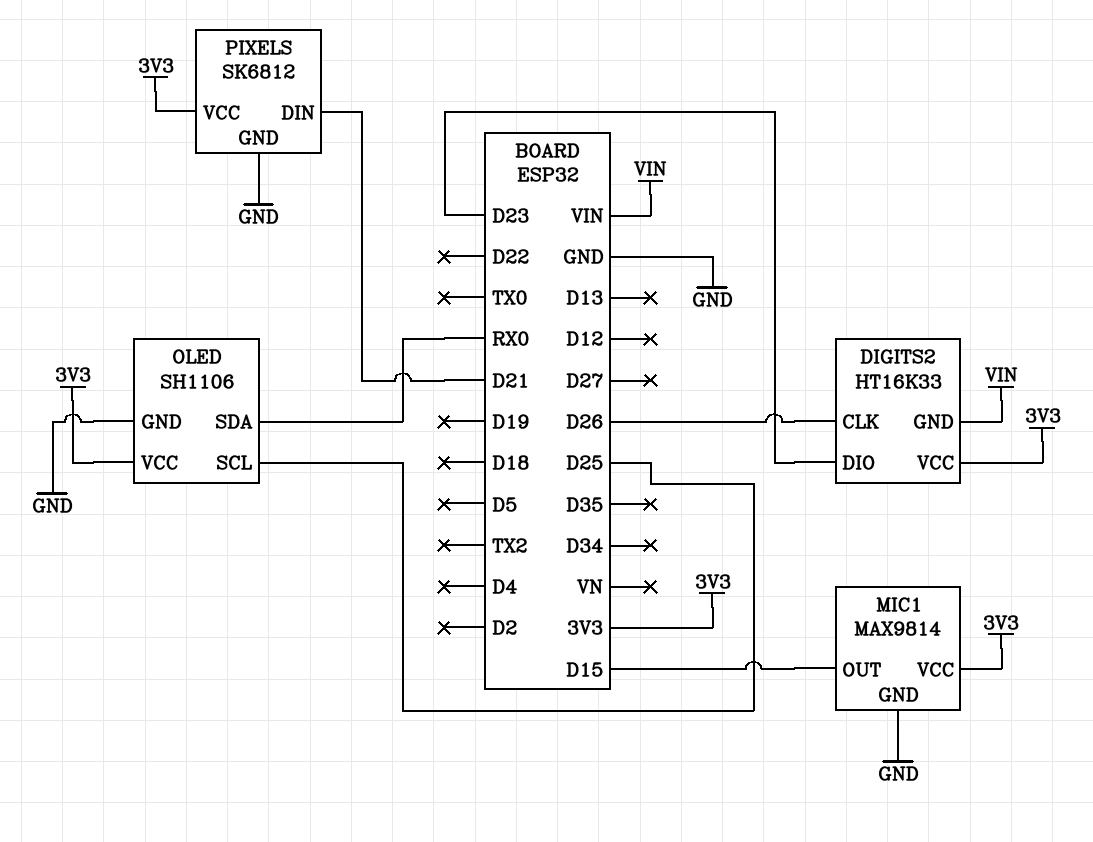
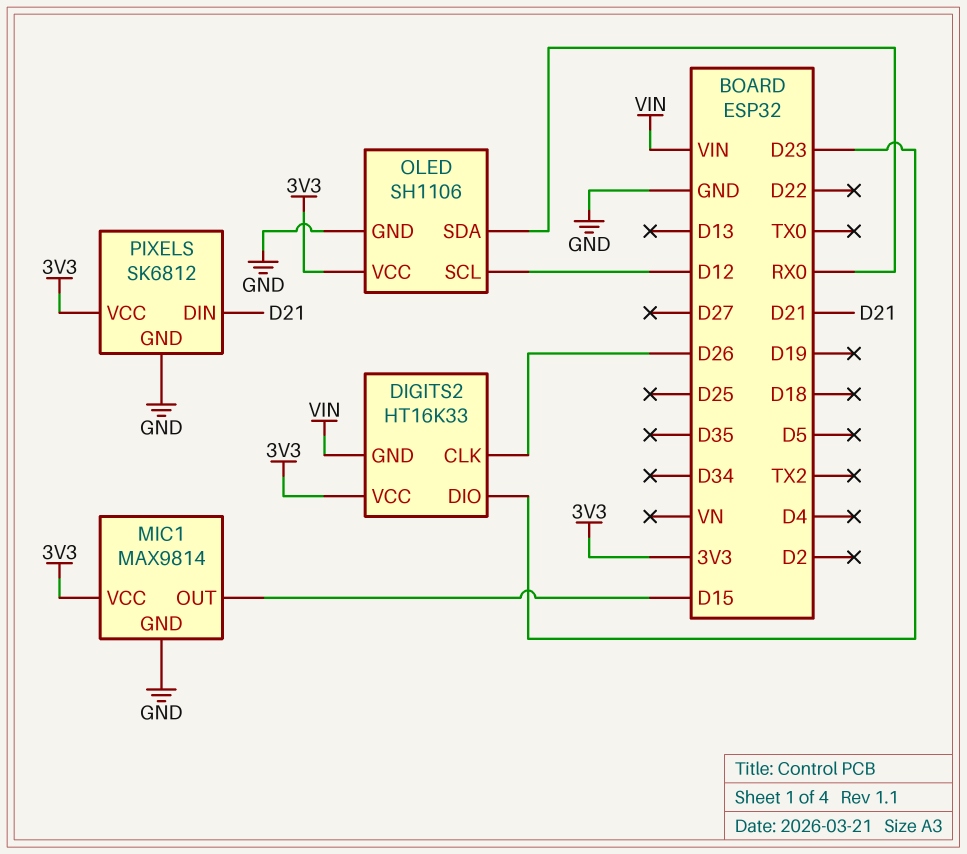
OLED pin SCL: D25 -> D12

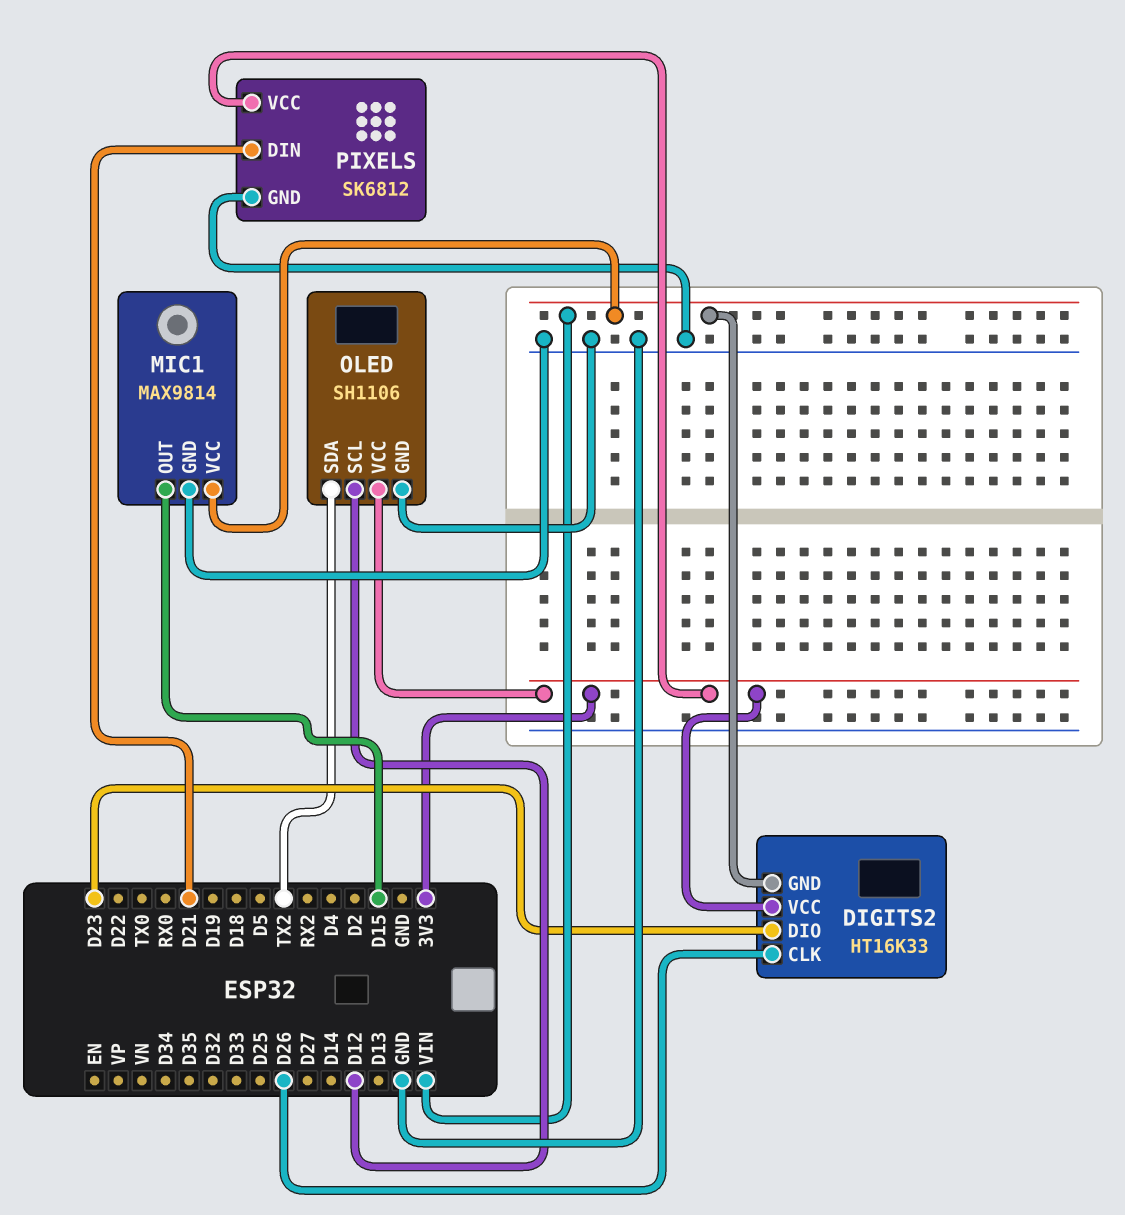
MIC1 pin VCC: 3V3 -> VIN
OLED pin SDA: RX0 -> TX2

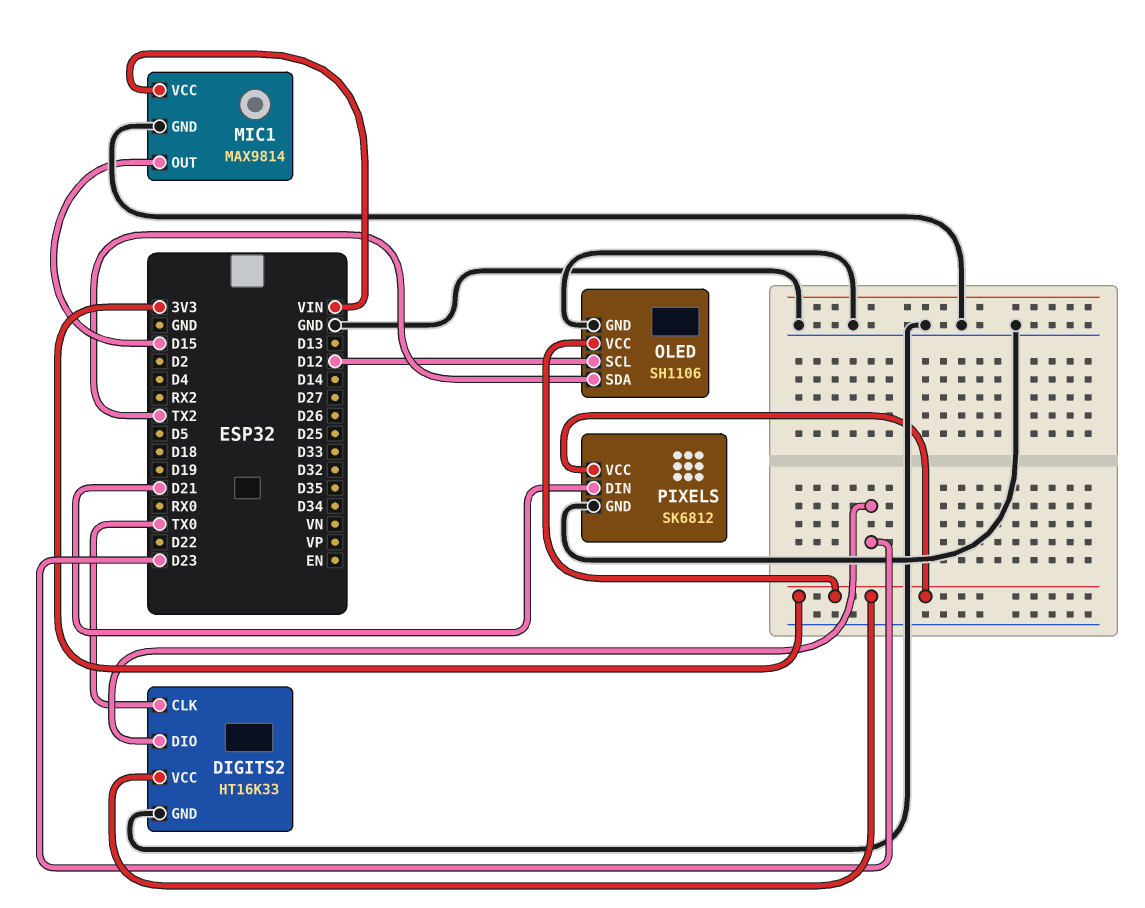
DIGITS2 pin CLK: D26 -> TX0
DIGITS2 pin GND: VIN -> GND

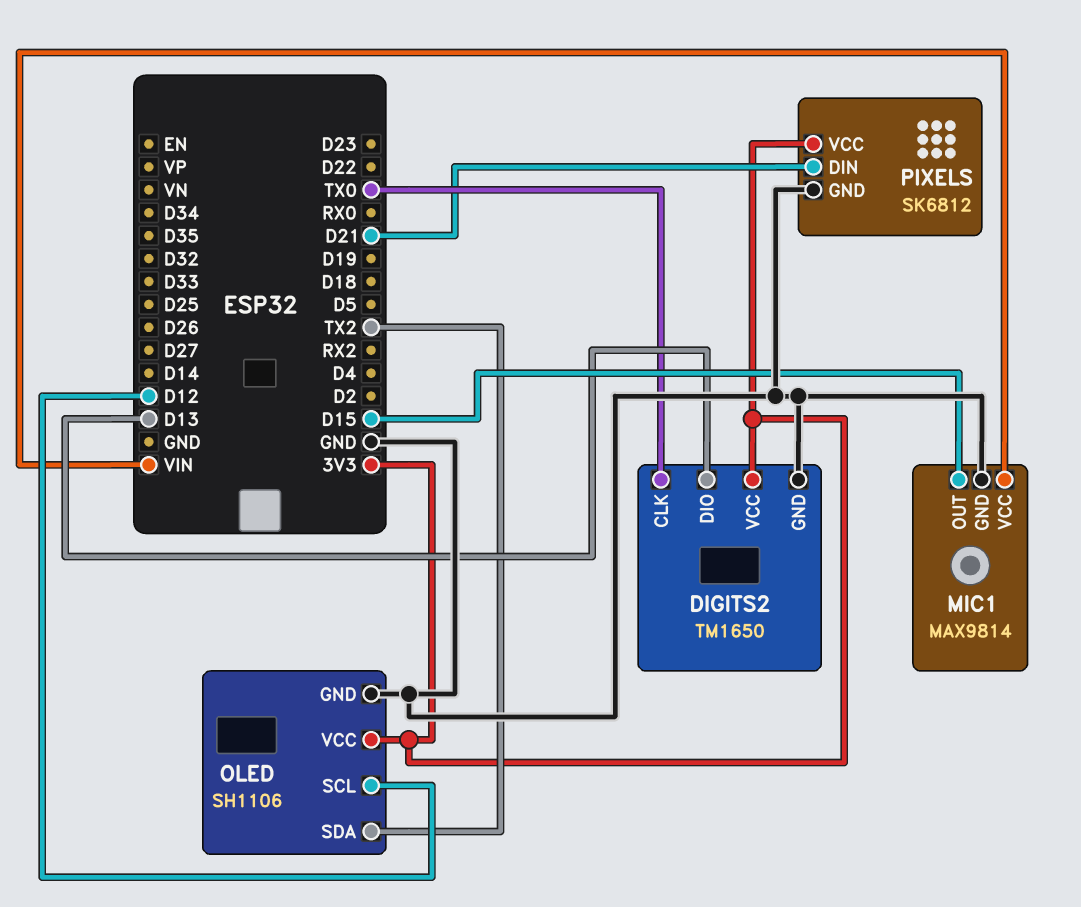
DIGITS2: HT16K33 -> TM1650
DIGITS2 pin DIO: D23 -> D13

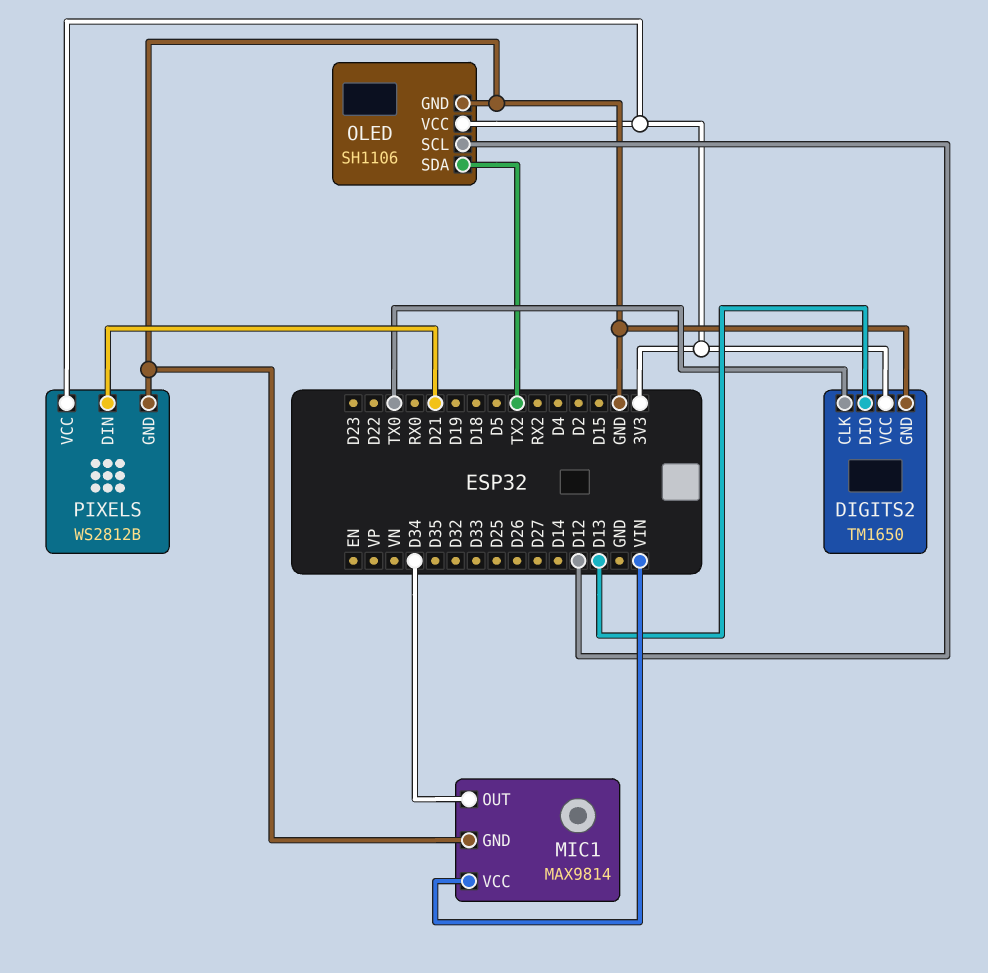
MIC1 pin OUT: D15 -> D34
PIXELS: SK6812 -> WS2812B

